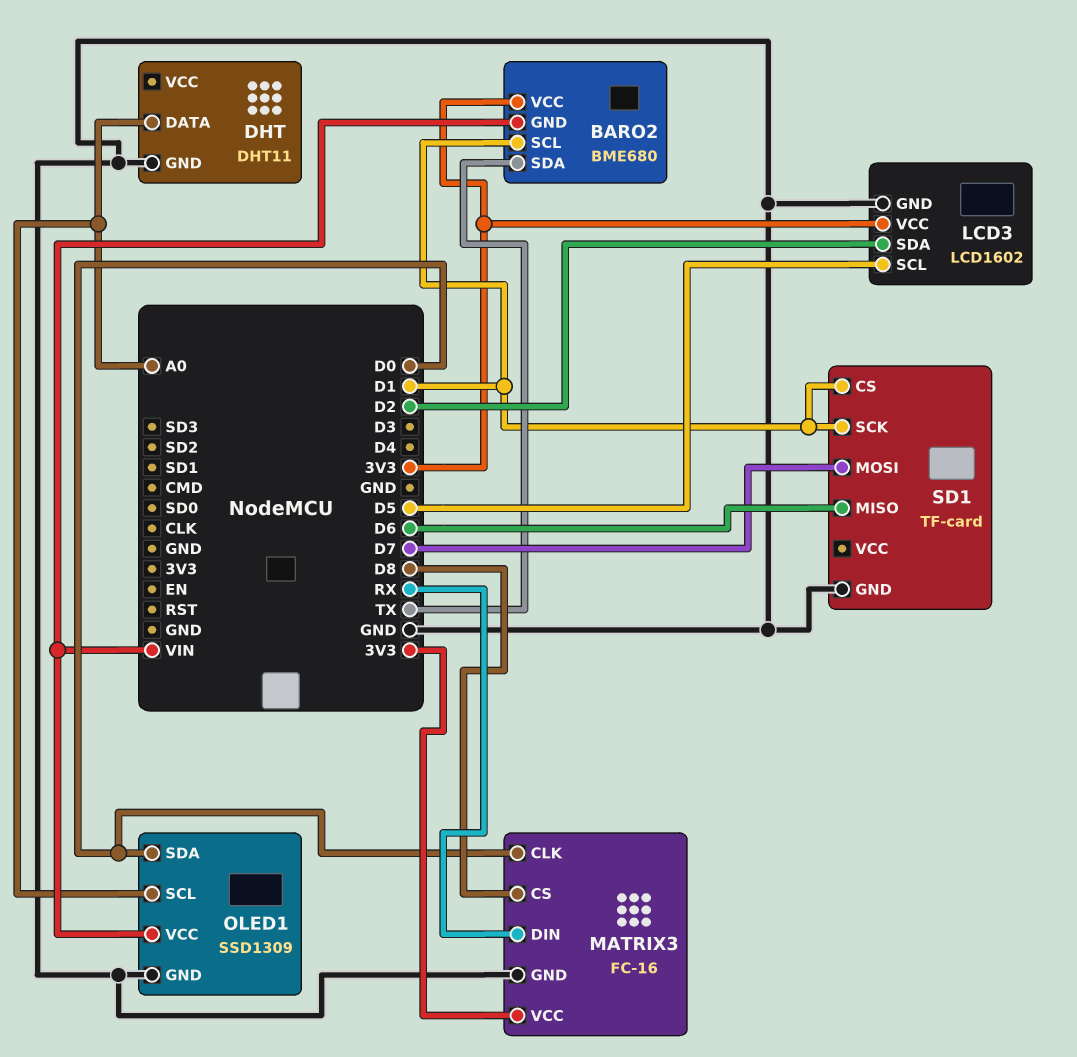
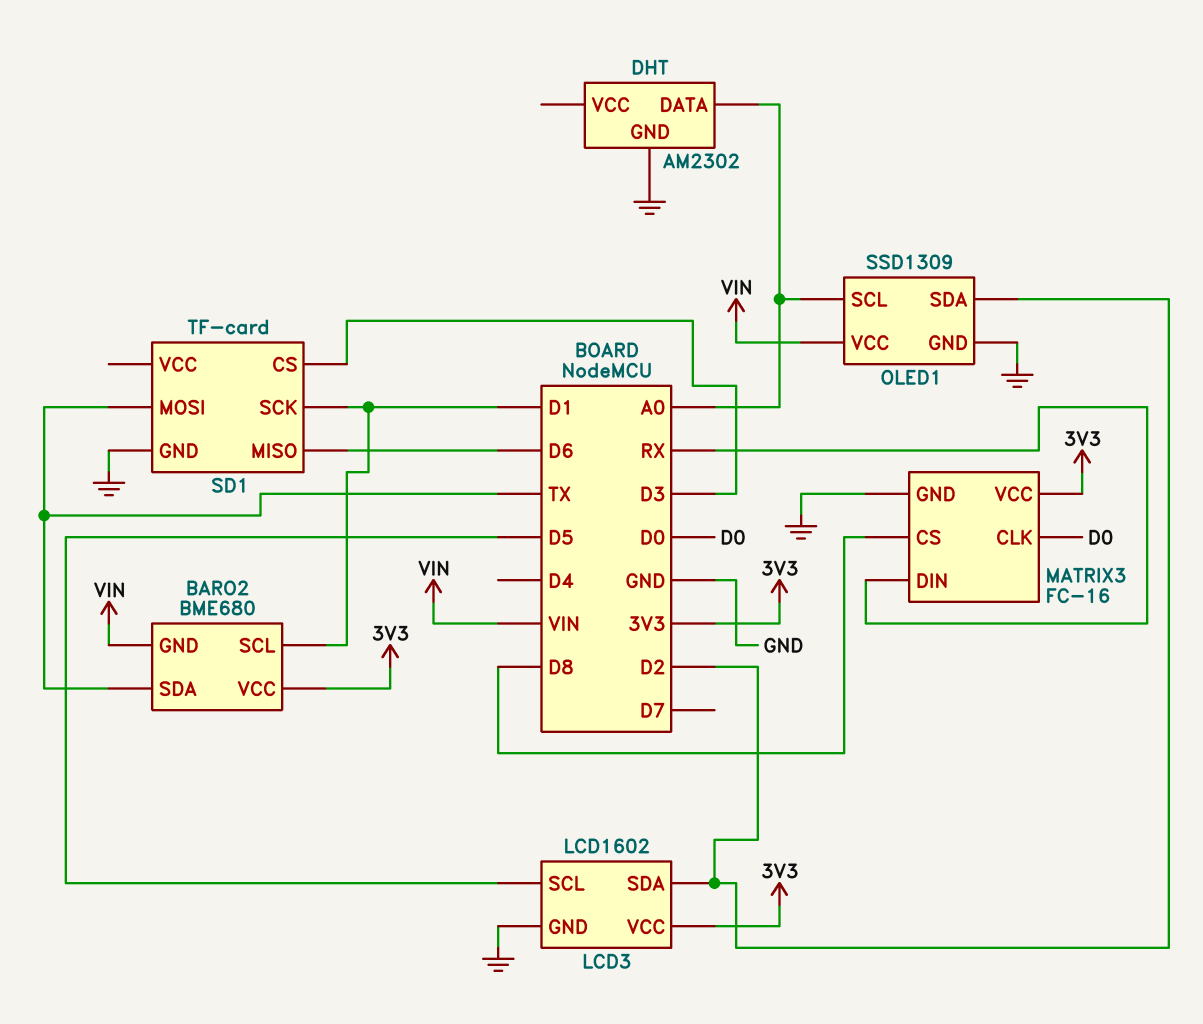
DHT: DHT11 -> AM2302
OLED1 pin SDA: D0 -> D2
SD1 pin CS: D1 -> D3
SD1 pin MOSI: D7 -> TX

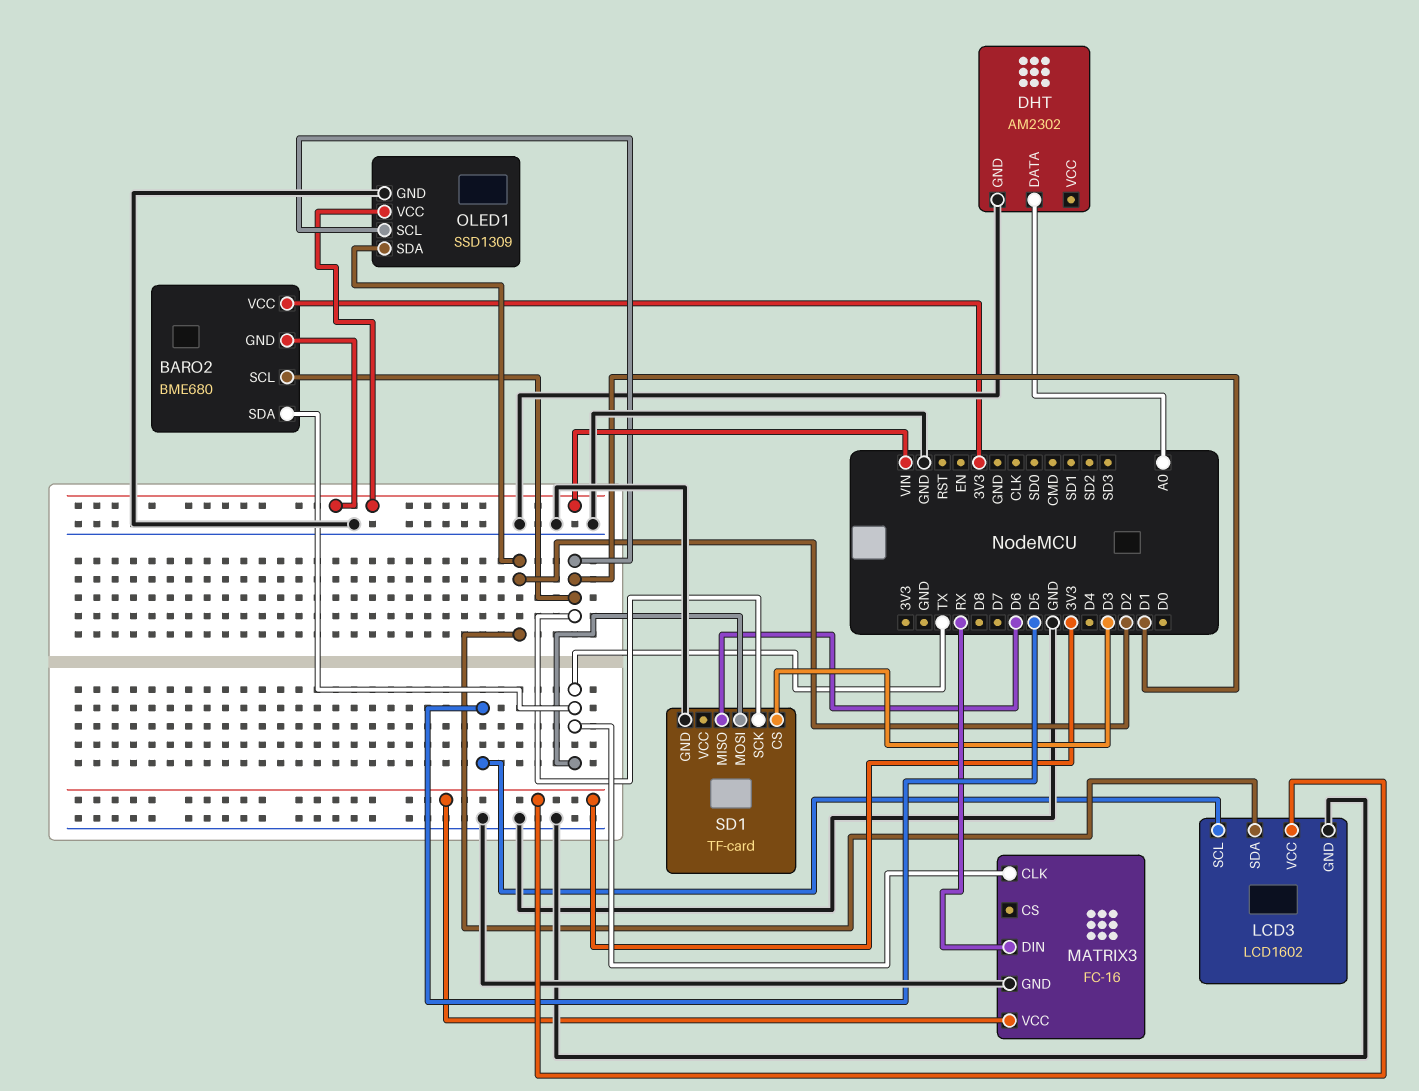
MATRIX3 pin CLK: D0 -> TX
MATRIX3 pin CS: D8 -> none
OLED1 pin SCL: A0 -> D1

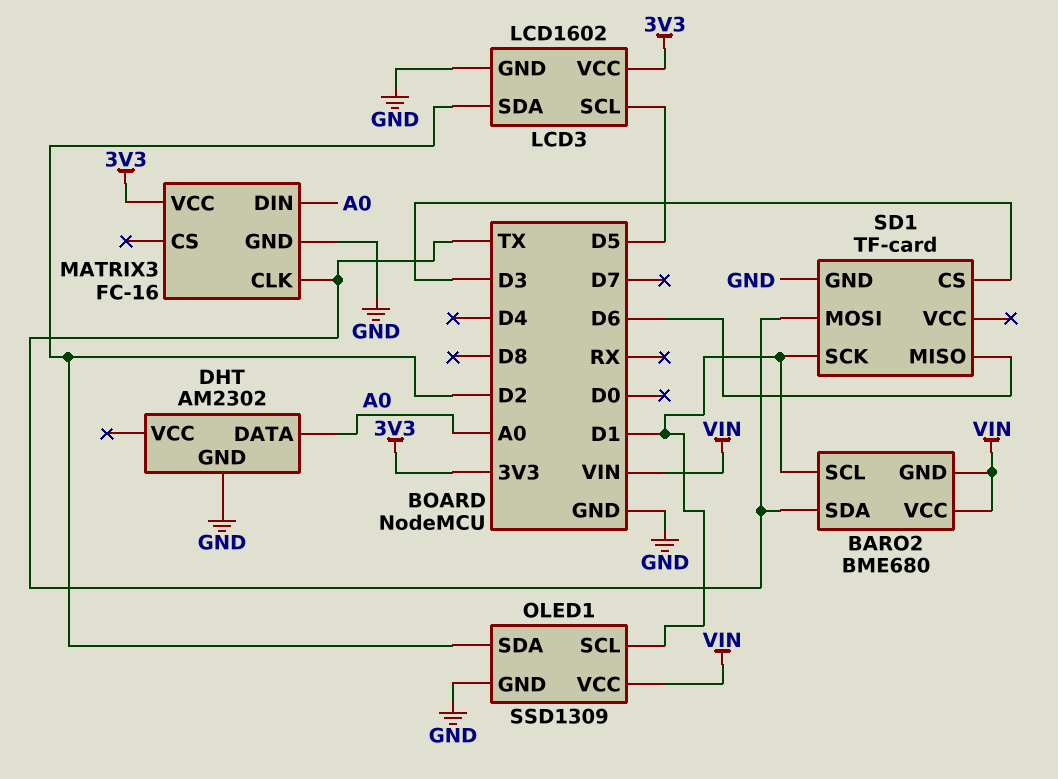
BARO2 pin VCC: 3V3 -> VIN
MATRIX3 pin DIN: RX -> A0

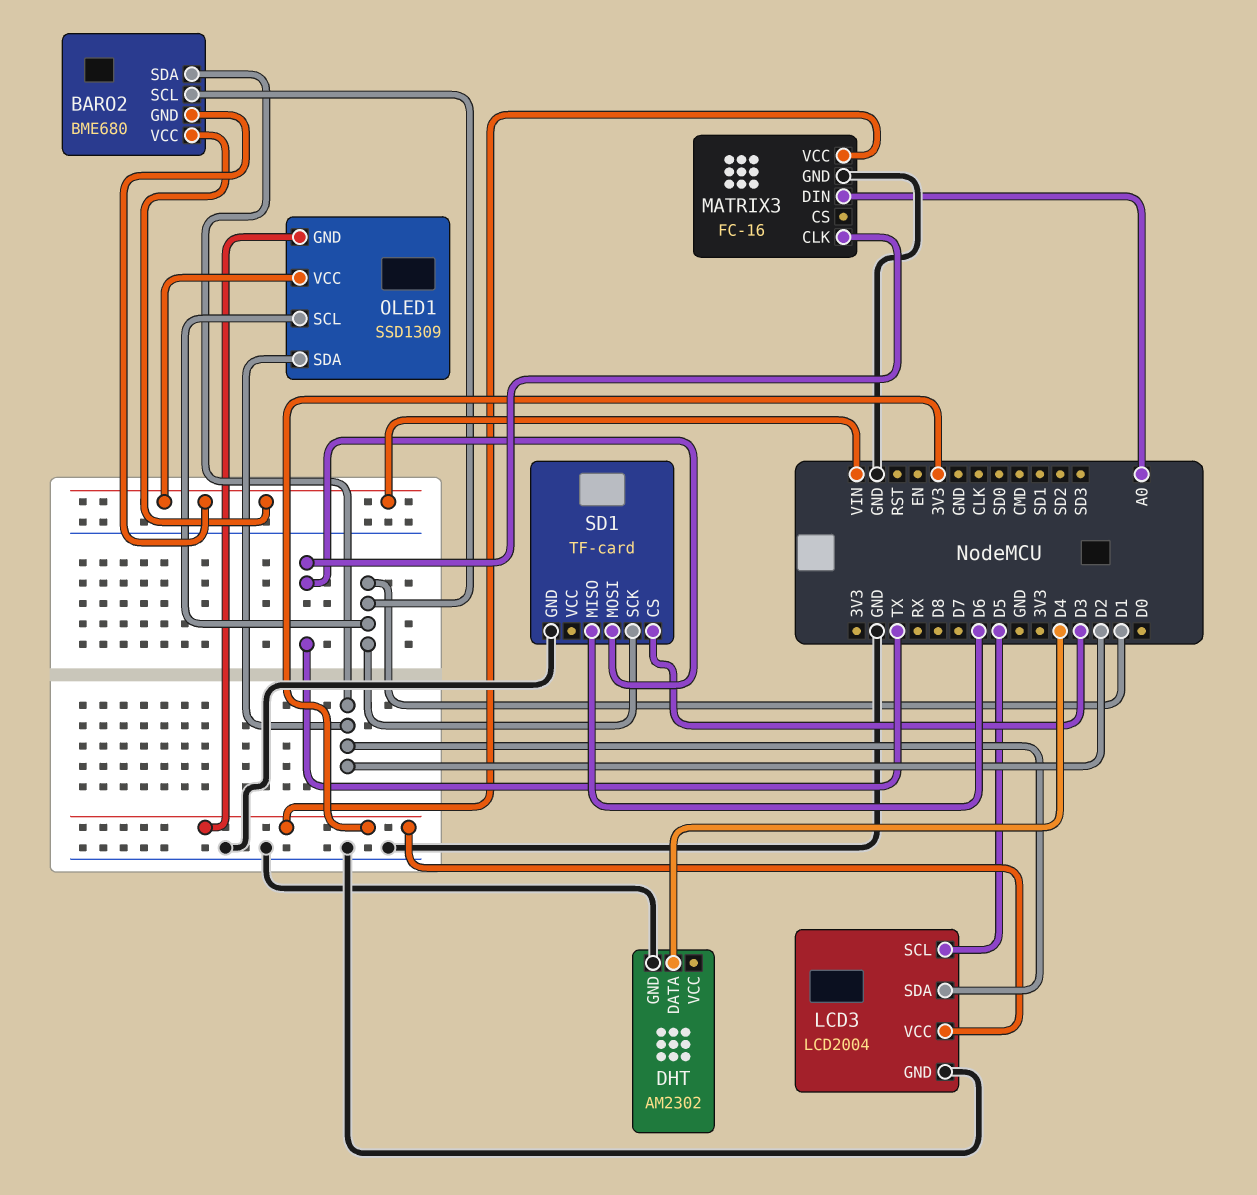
BARO2 pin SDA: TX -> D2
DHT pin DATA: A0 -> D4
LCD3: LCD1602 -> LCD2004
OLED1 pin GND: GND -> 3V3

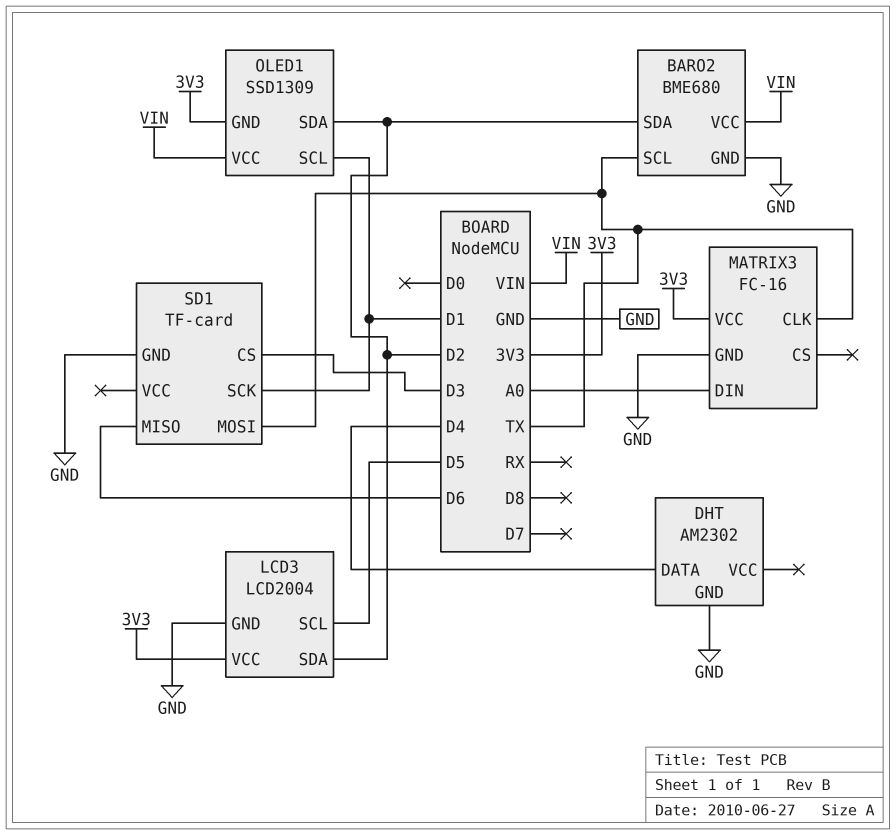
BARO2 pin GND: VIN -> GND
BARO2 pin SCL: D1 -> TX

